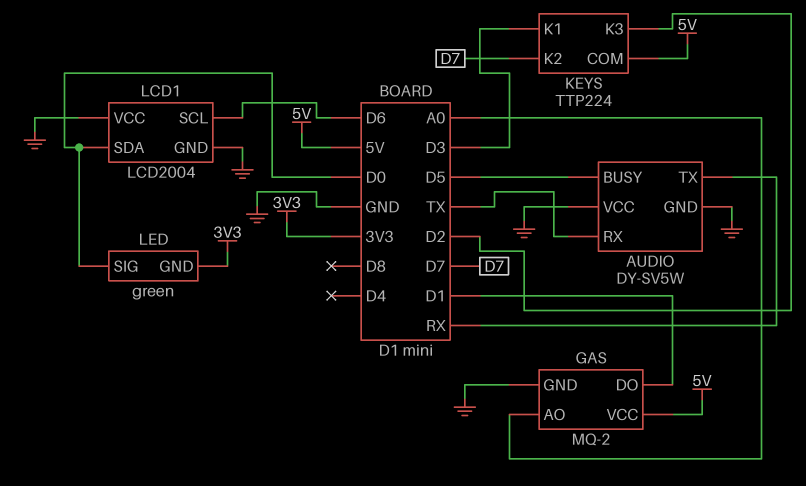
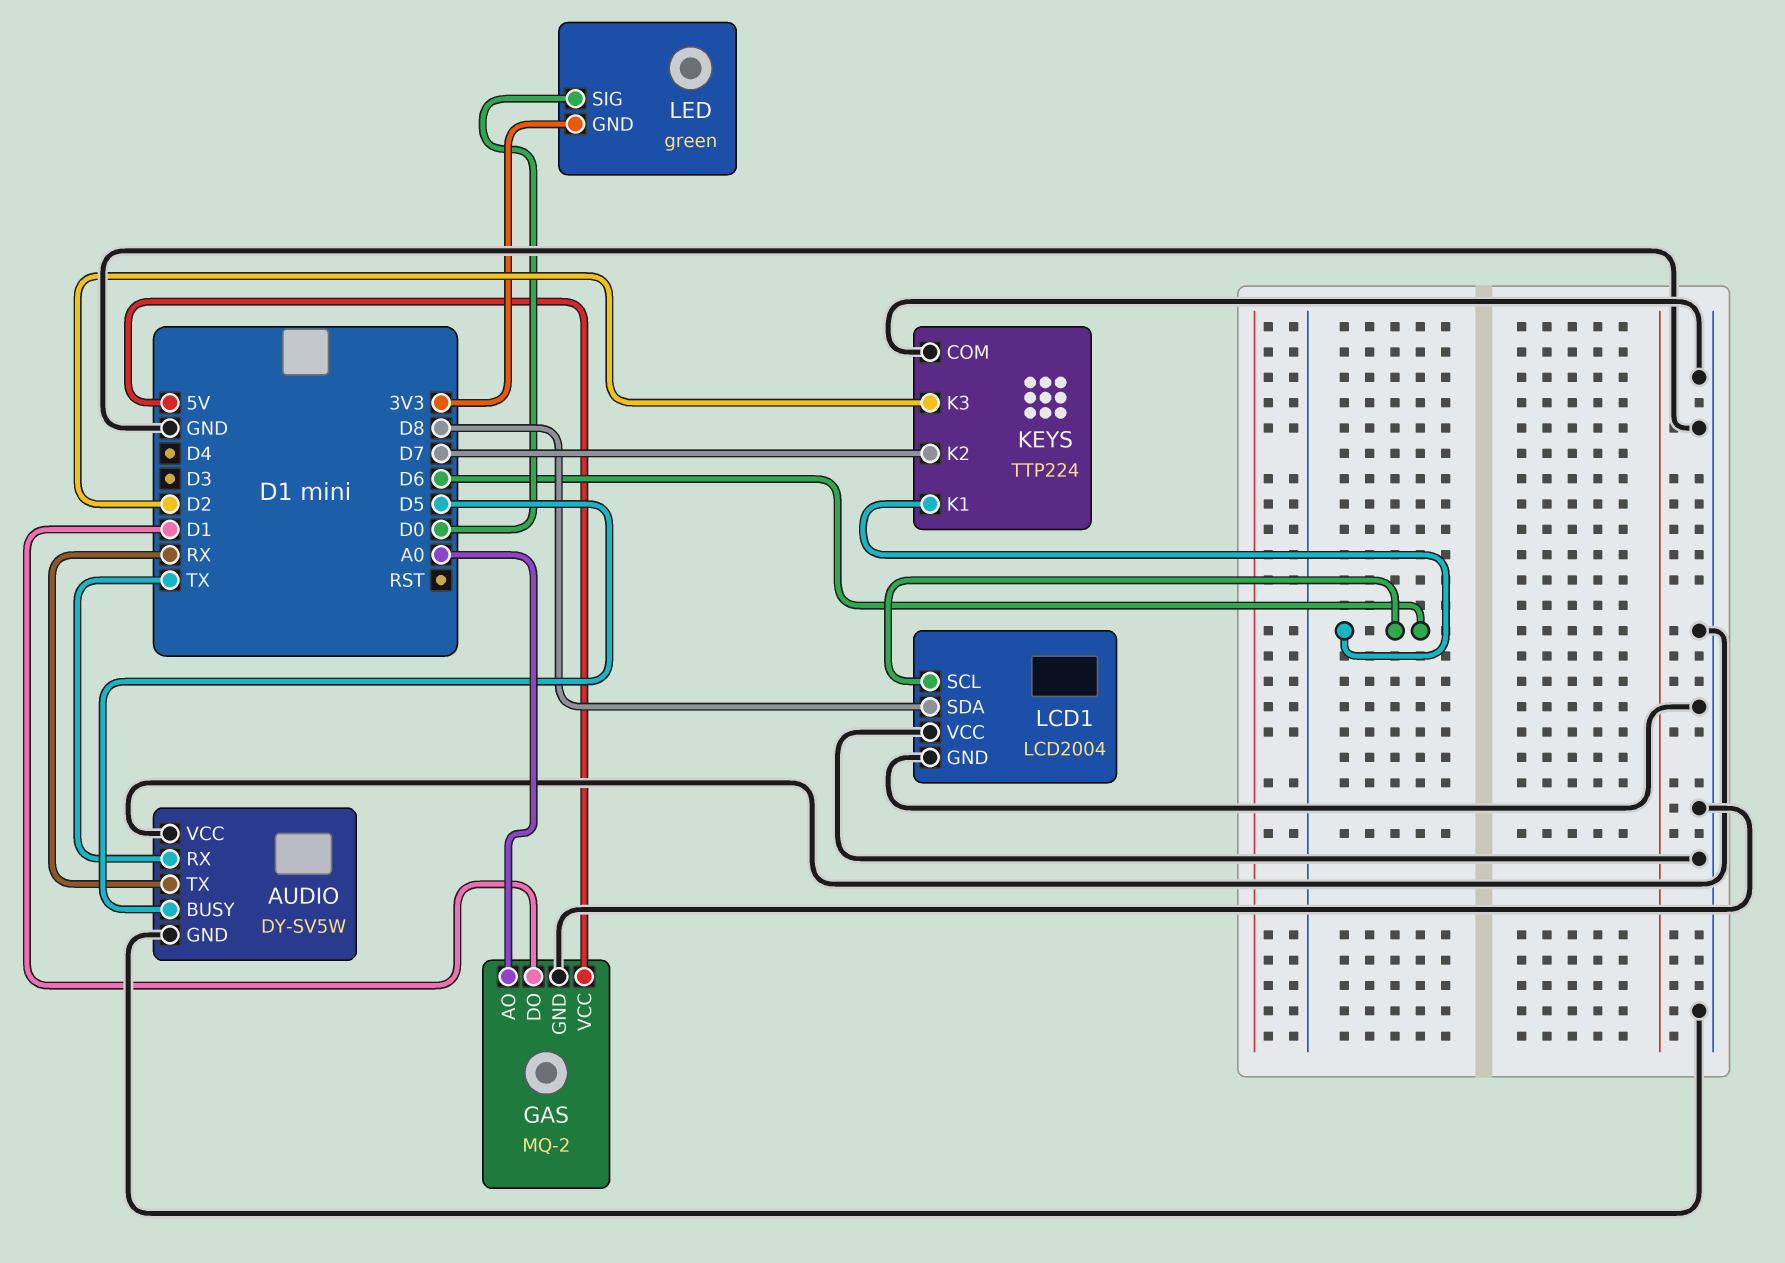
KEYS pin COM: 5V -> GND
KEYS pin K1: D3 -> D6
LCD1 pin SDA: D0 -> D8

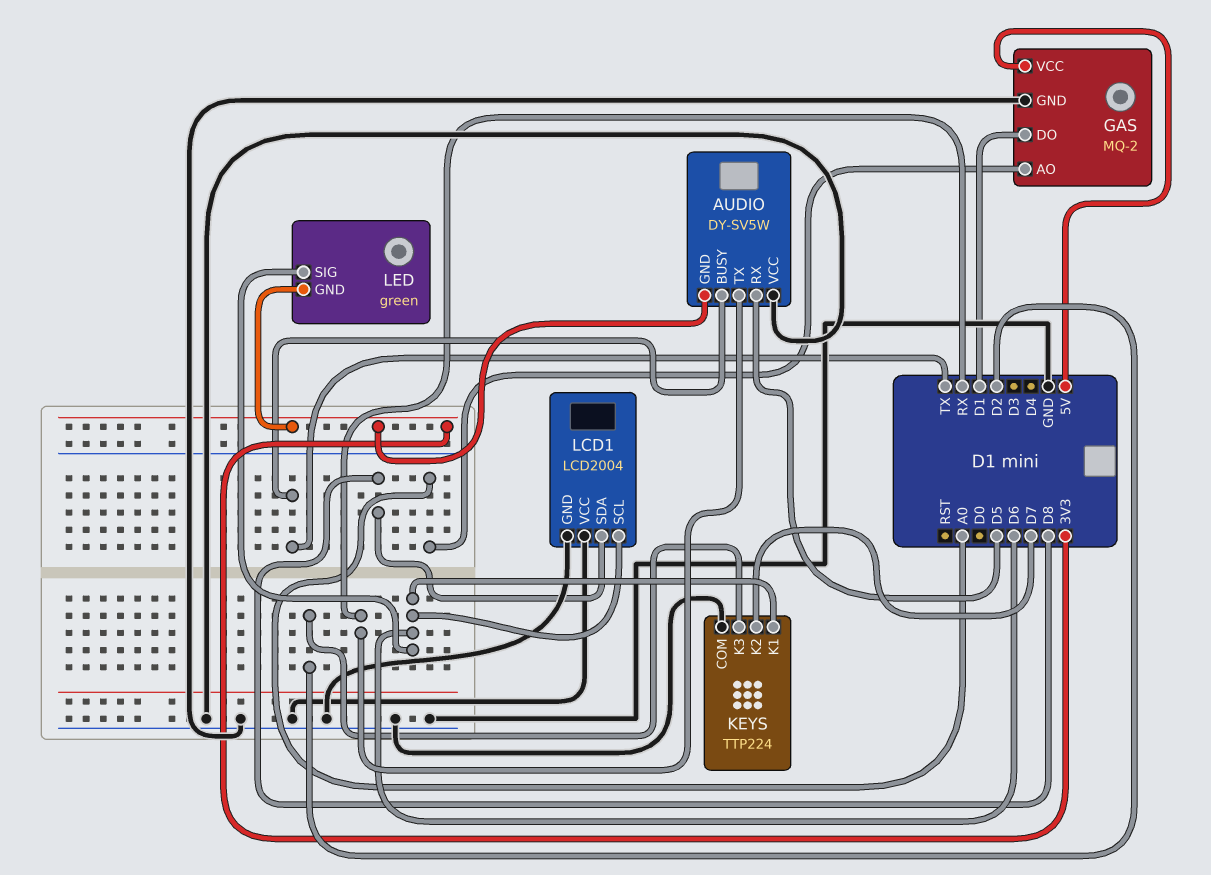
AUDIO pin BUSY: D5 -> TX
AUDIO pin GND: GND -> 3V3
AUDIO pin RX: TX -> D5
LED pin SIG: D0 -> D6

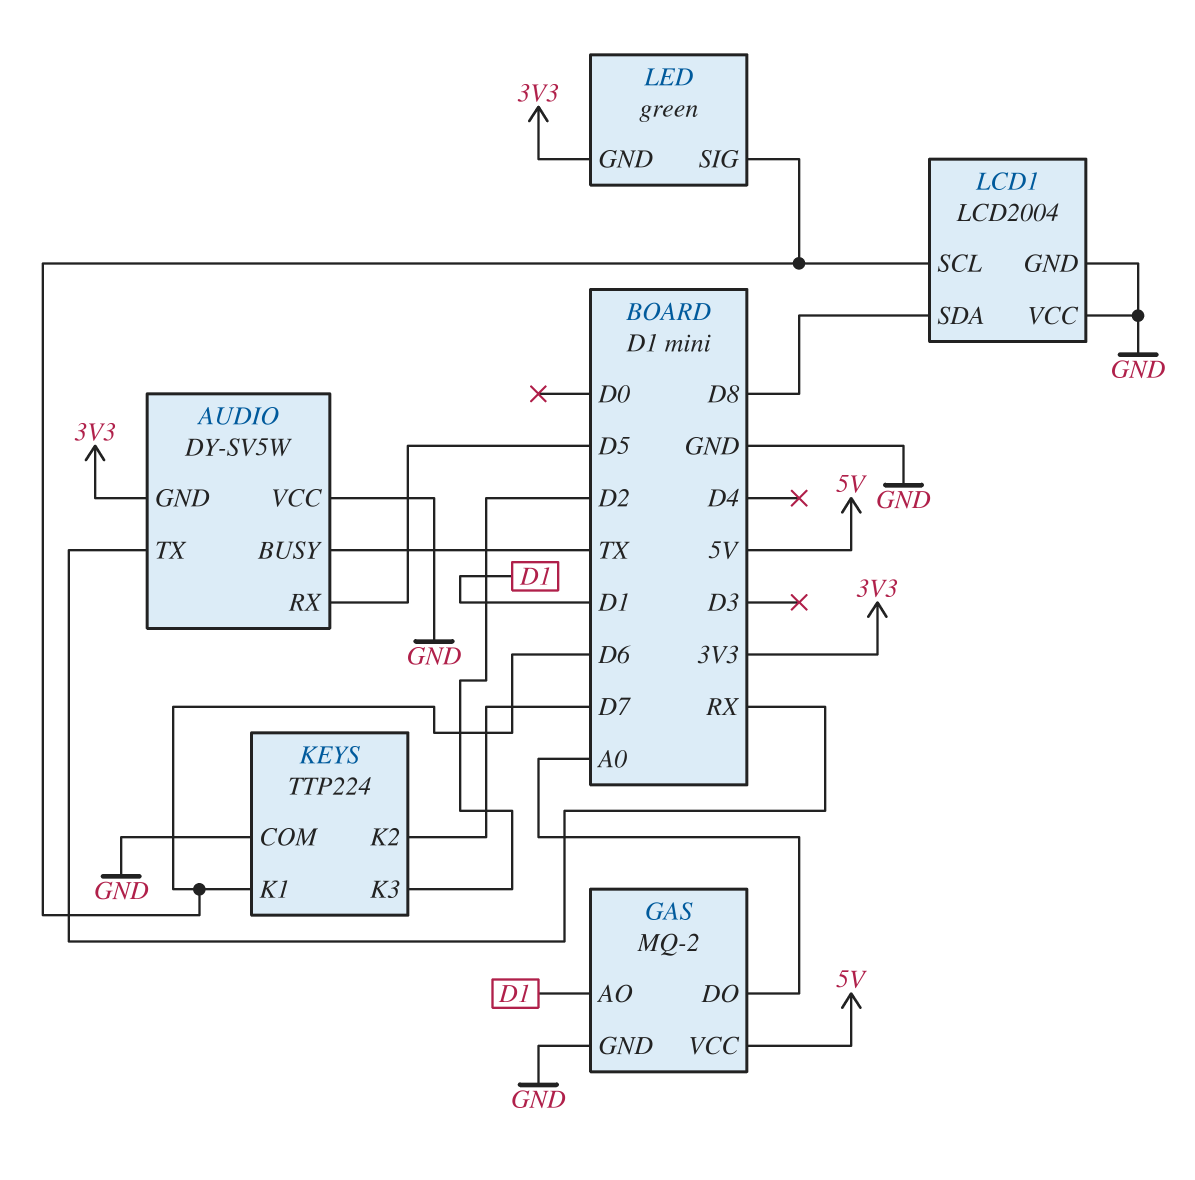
GAS pin AO: A0 -> D1
GAS pin DO: D1 -> A0

